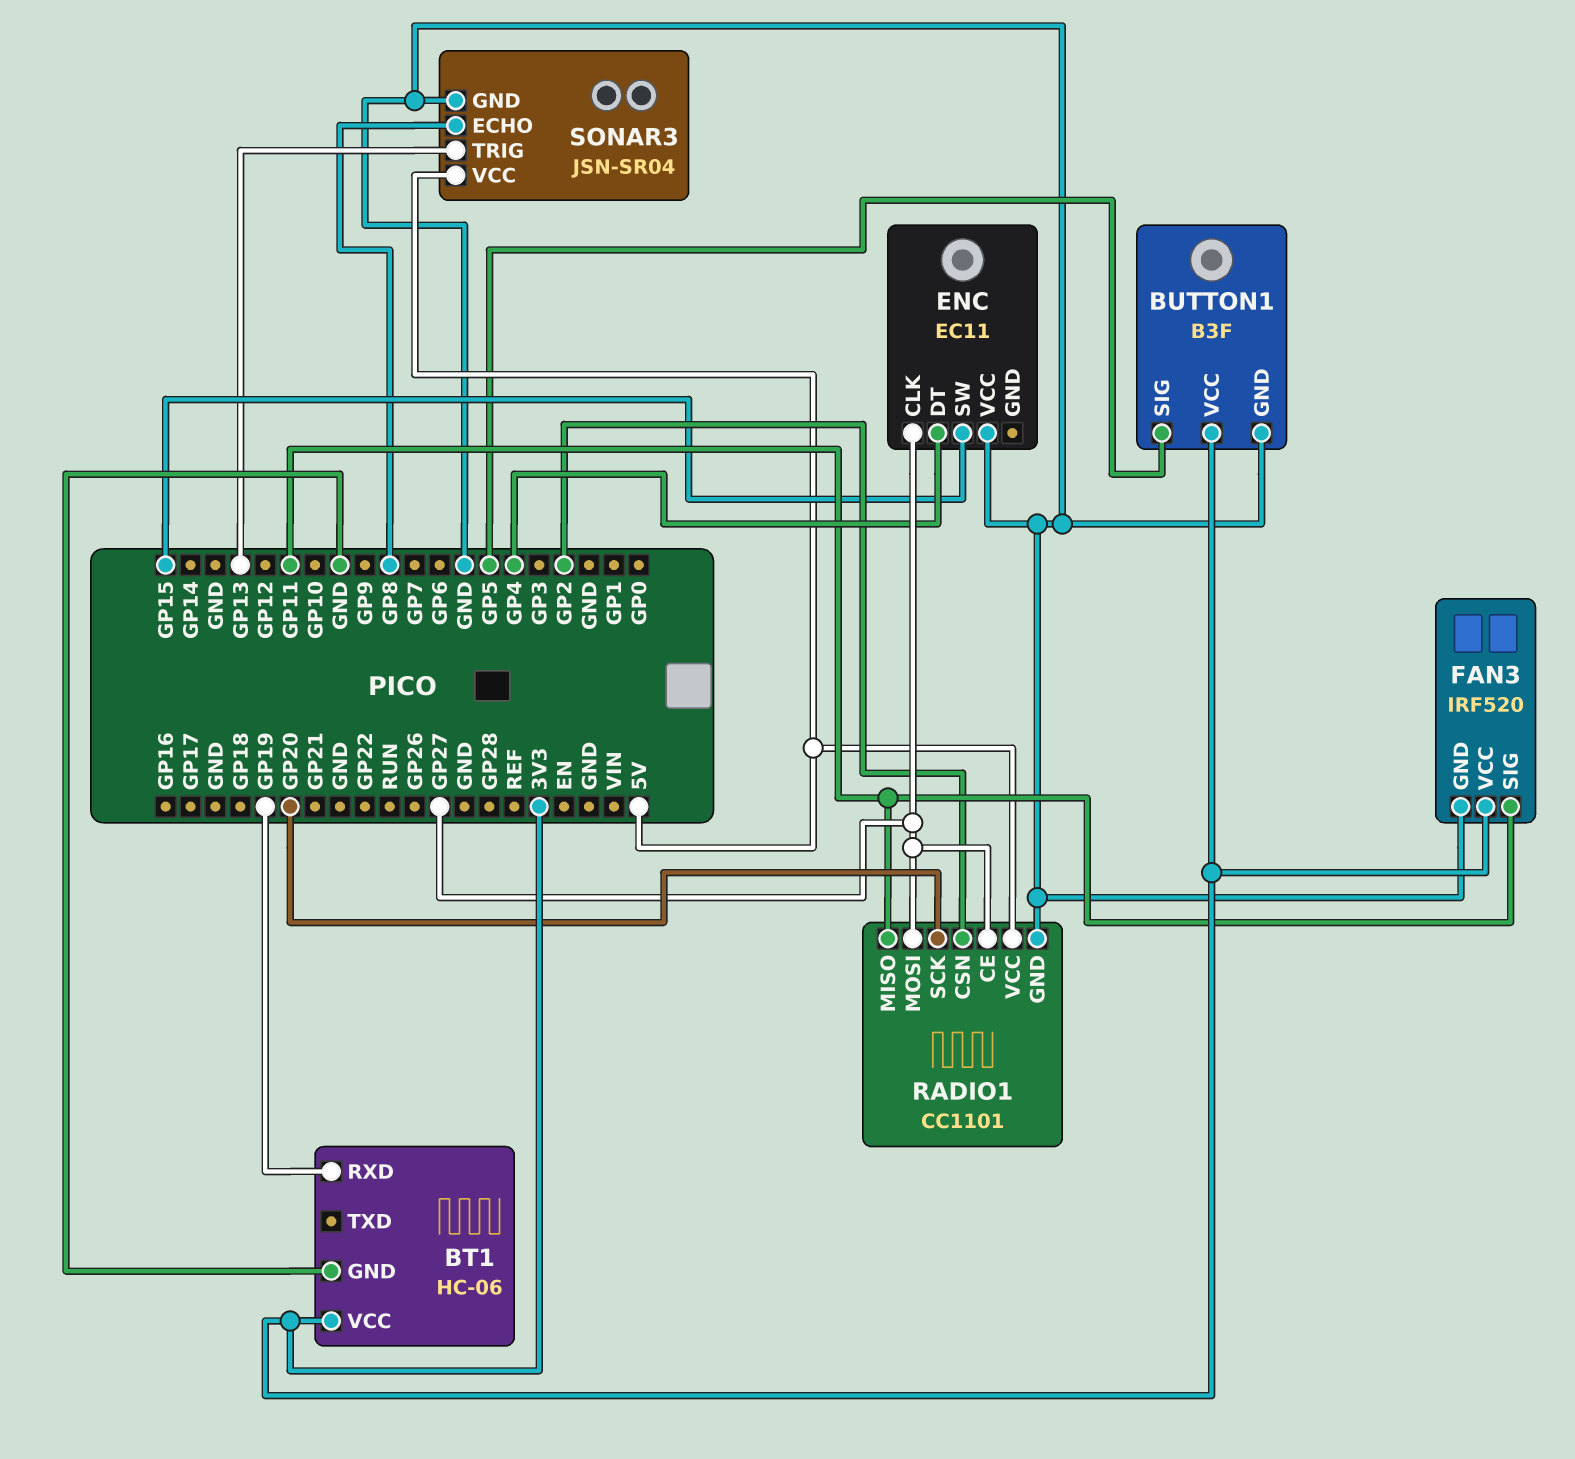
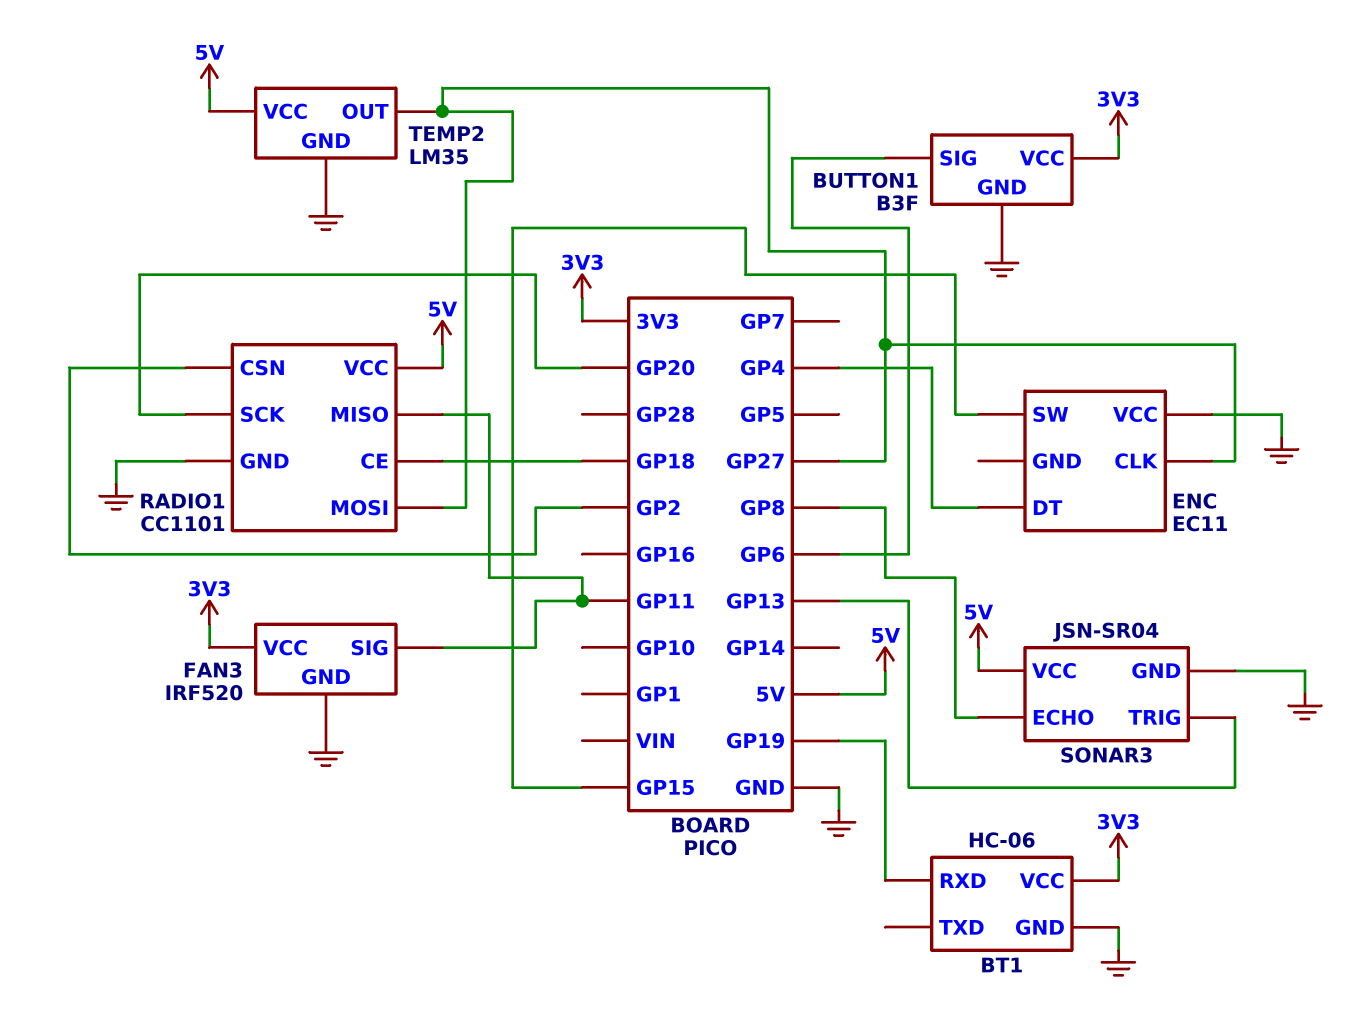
BUTTON1 pin SIG: GP5 -> GP6
RADIO1 pin CE: GP27 -> GP18
TEMP2: none -> LM35
TEMP2 pin GND: none -> GND
TEMP2 pin OUT: none -> GP27
TEMP2 pin VCC: none -> 5V

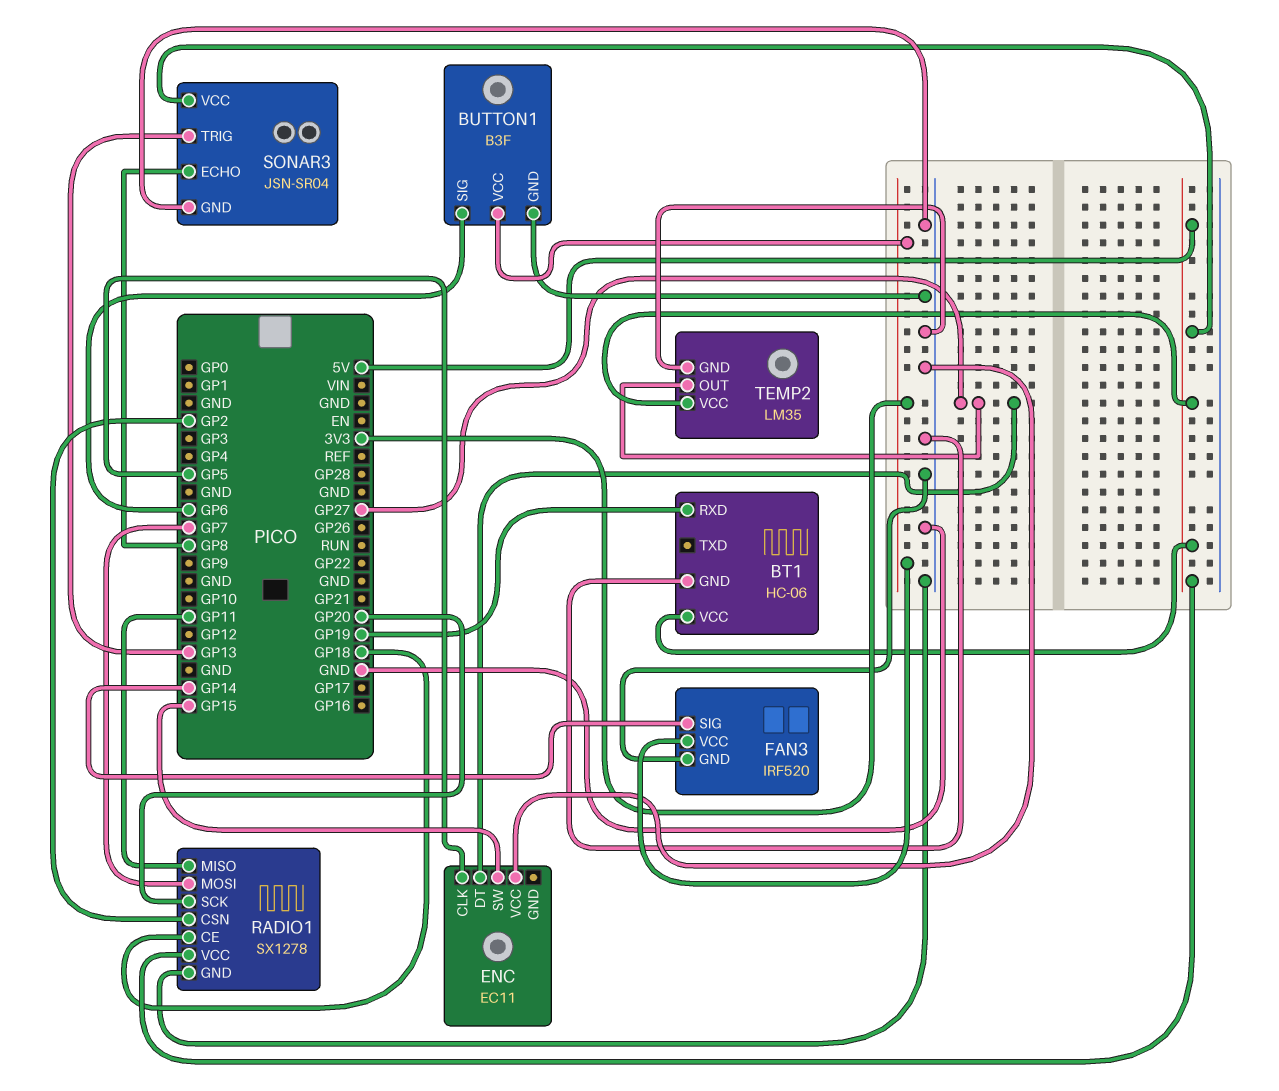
BT1 pin VCC: 3V3 -> 5V
ENC pin CLK: GP27 -> GP5
ENC pin DT: GP4 -> GP27
FAN3 pin SIG: GP11 -> GP14
RADIO1: CC1101 -> SX1278
RADIO1 pin MOSI: GP27 -> GP7

